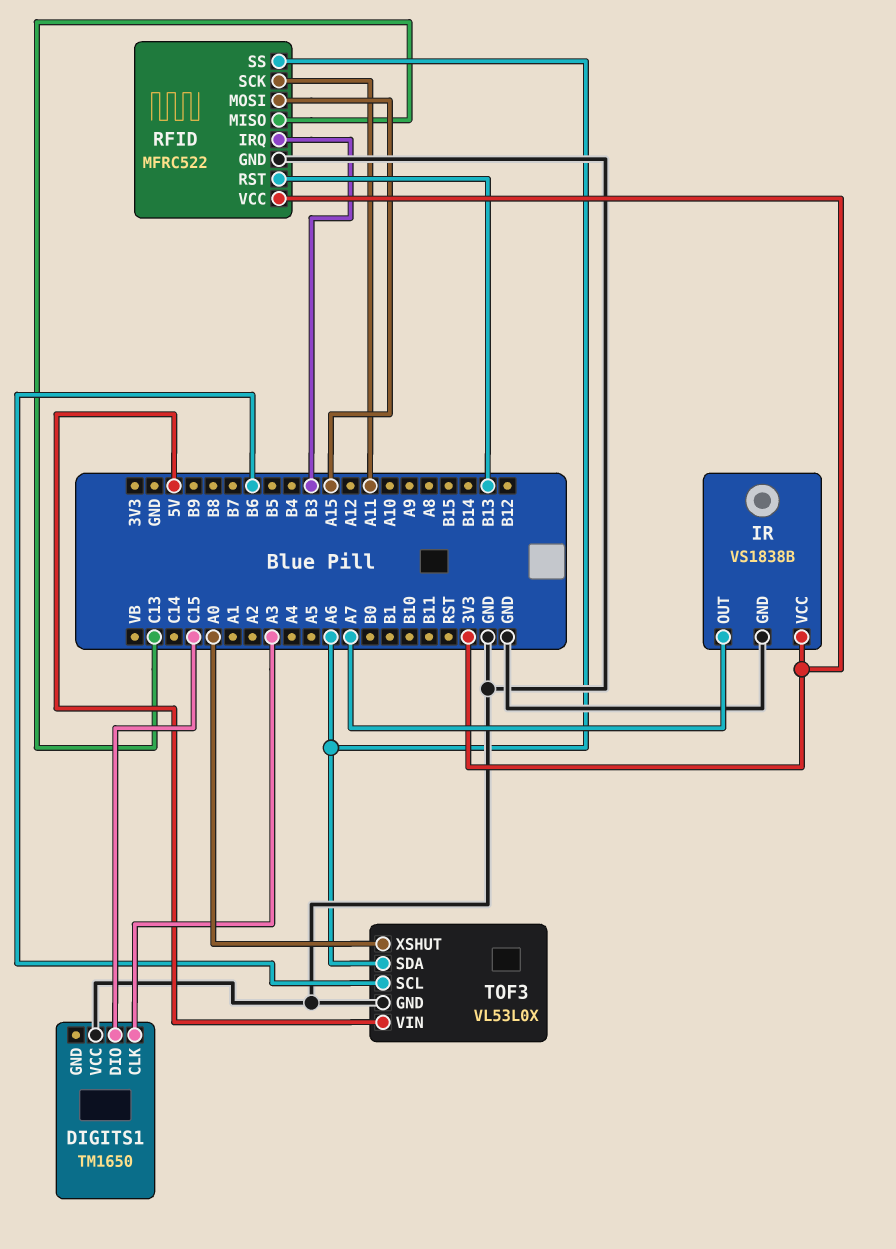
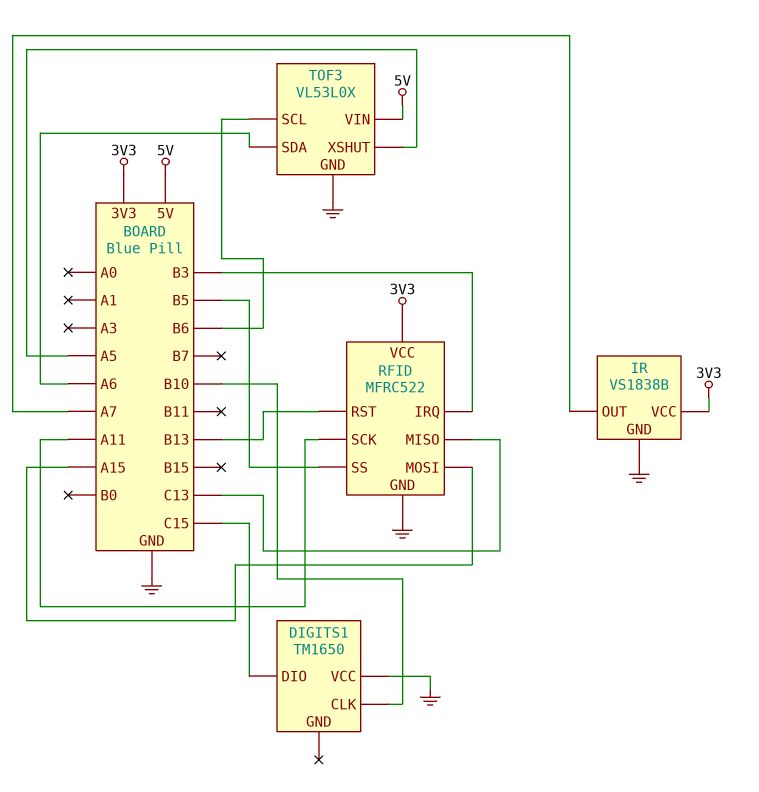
DIGITS1 pin CLK: A3 -> B10
RFID pin SS: A6 -> B5
TOF3 pin XSHUT: A0 -> A5

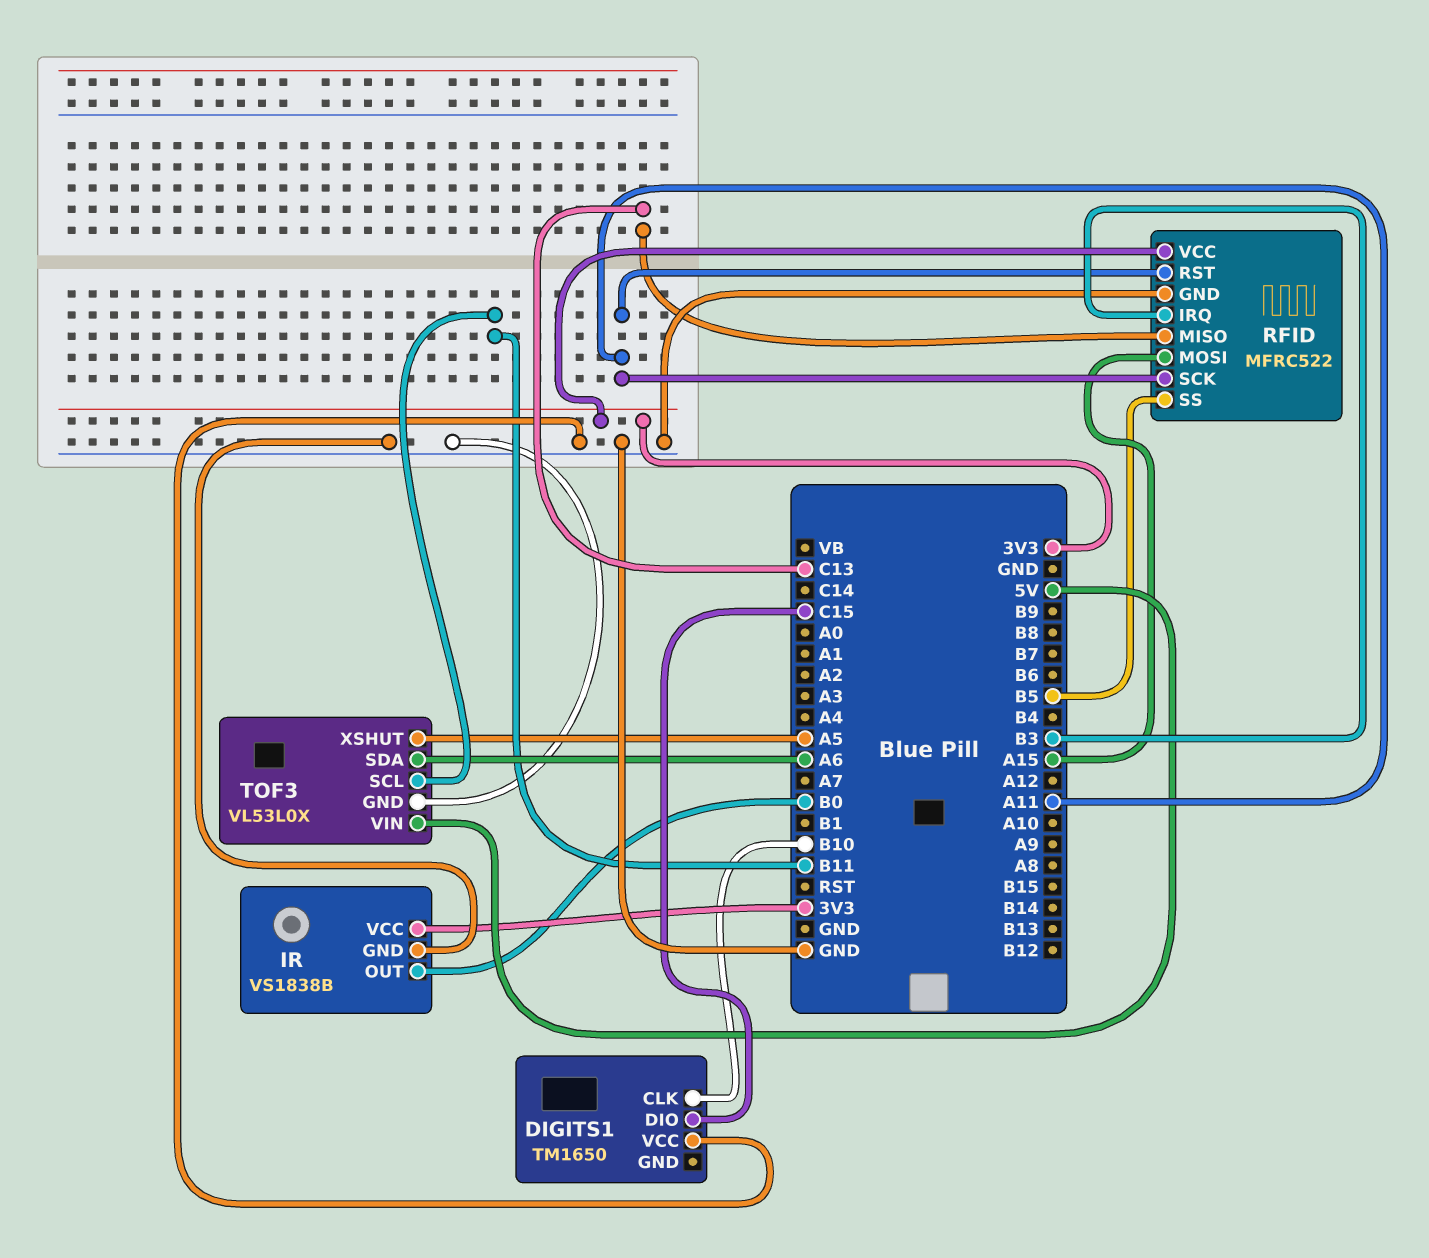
IR pin OUT: A7 -> B0
RFID pin RST: B13 -> A11
TOF3 pin SCL: B6 -> B11

